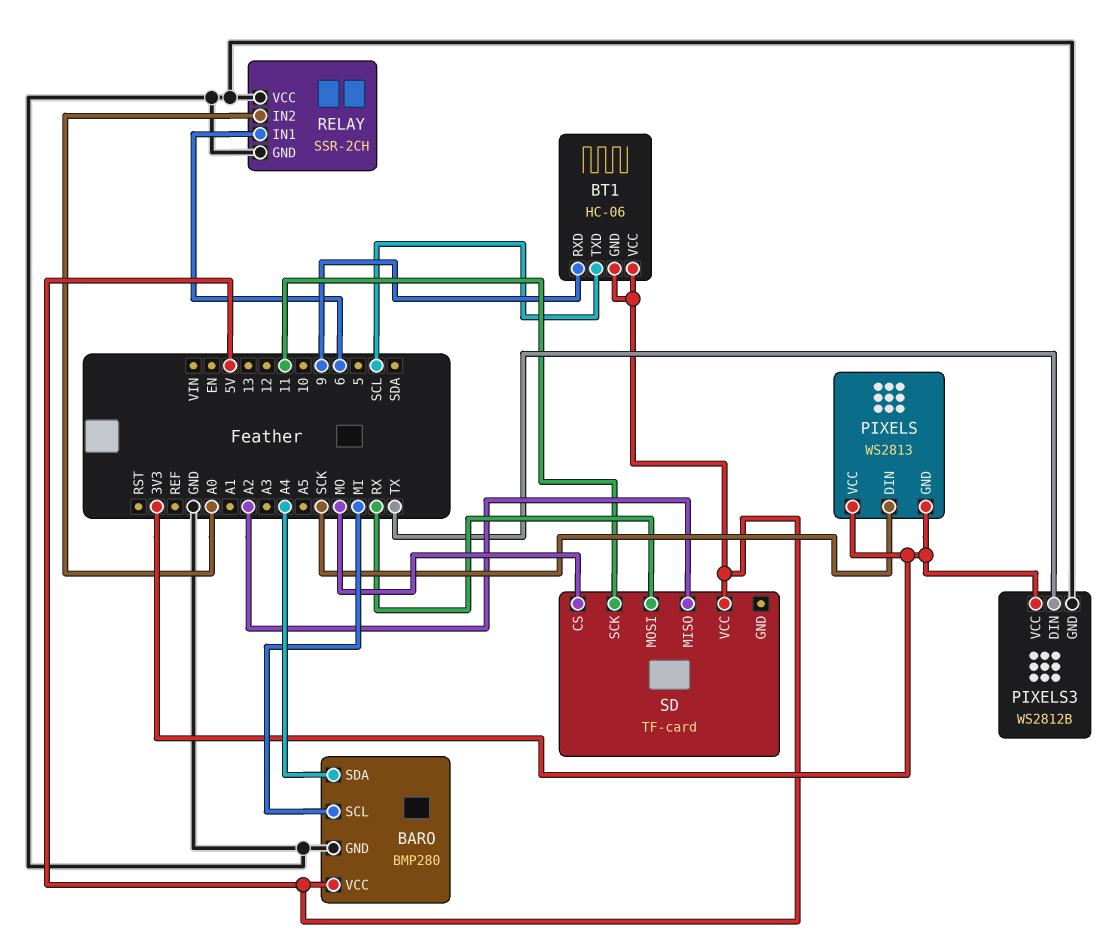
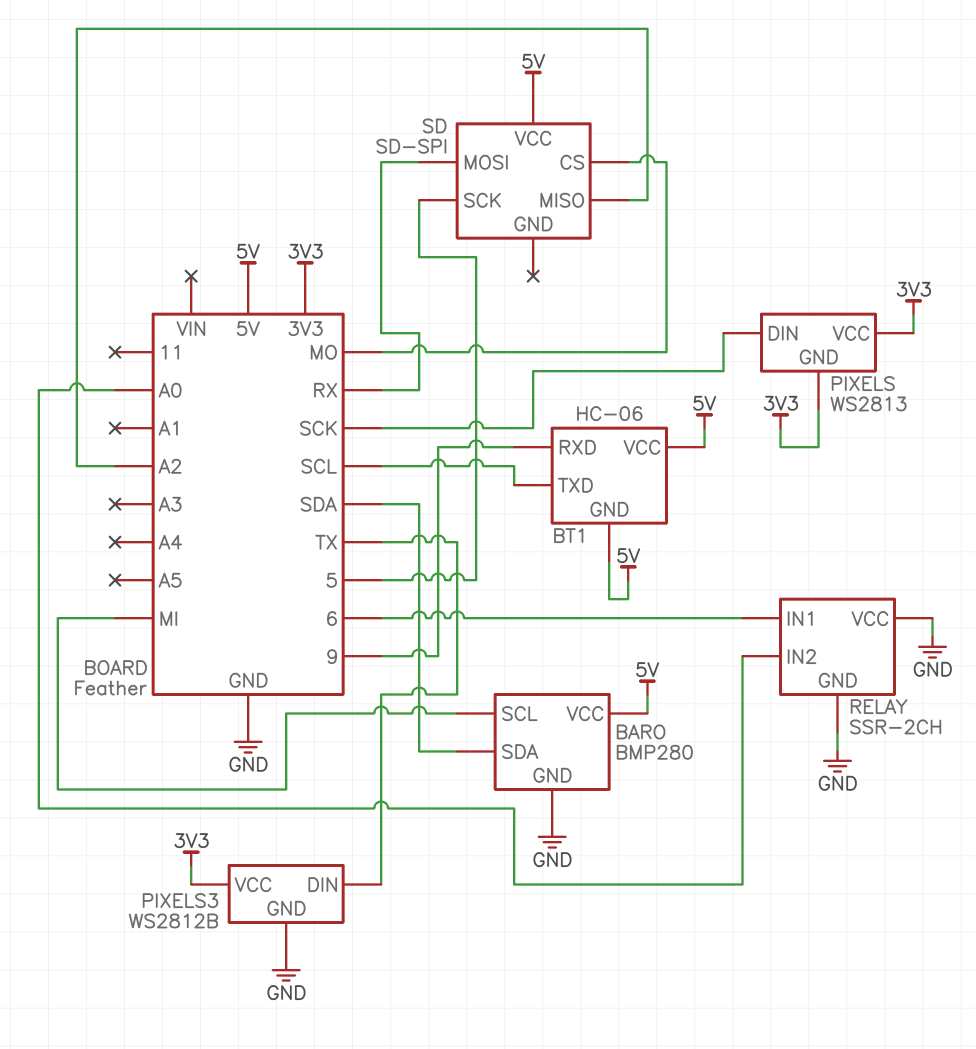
BARO pin SDA: A4 -> SDA
SD: TF-card -> SD-SPI
SD pin SCK: 11 -> 5

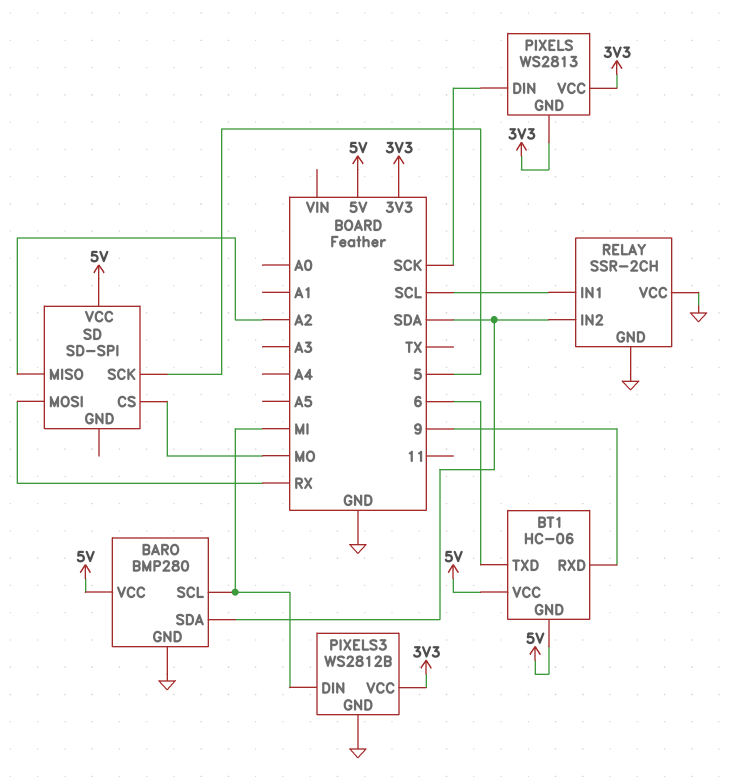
BT1 pin TXD: SCL -> 6
PIXELS3 pin DIN: TX -> MI
RELAY pin IN1: 6 -> SCL
RELAY pin IN2: A0 -> SDA

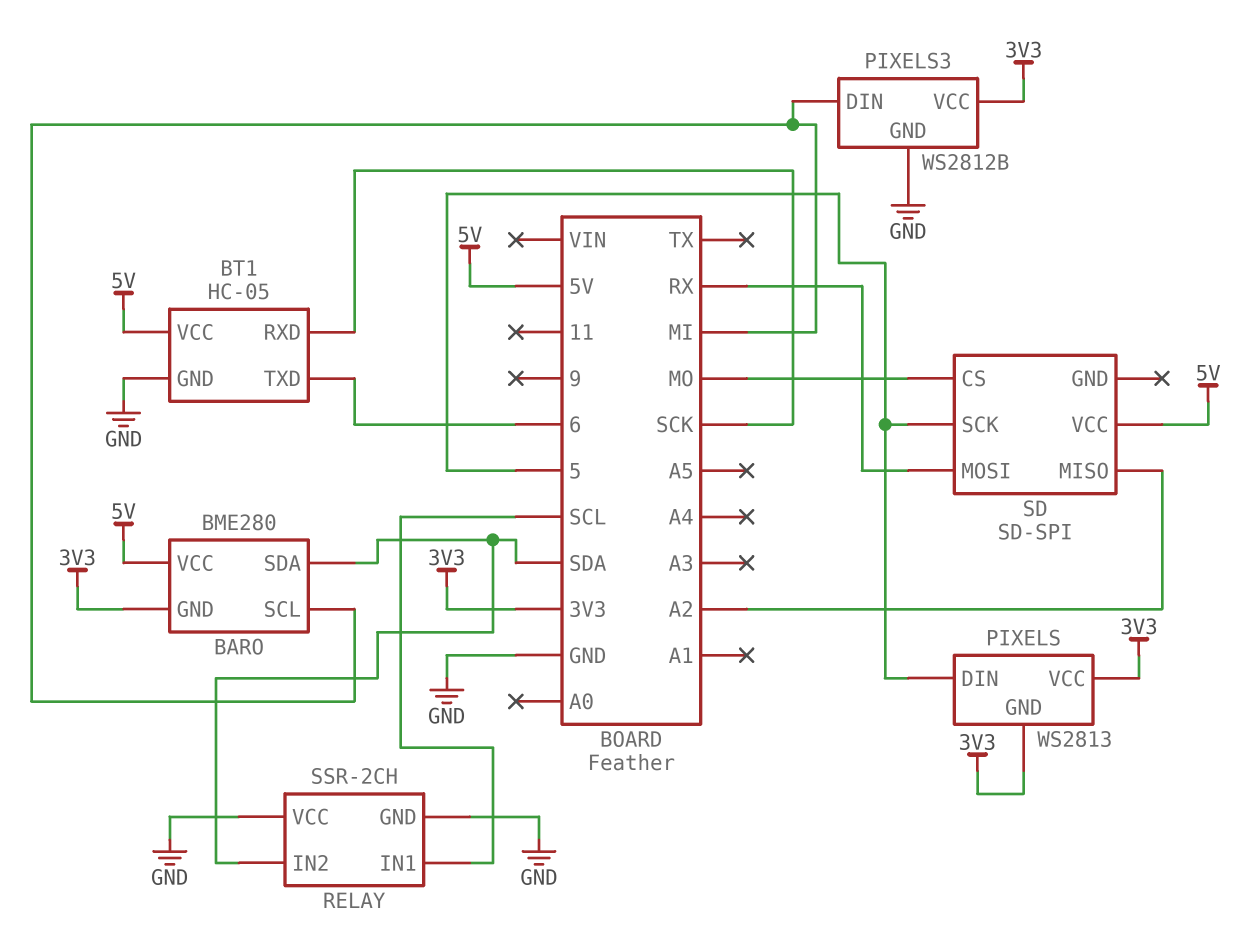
BARO: BMP280 -> BME280
BARO pin GND: GND -> 3V3
BT1: HC-06 -> HC-05
BT1 pin GND: 5V -> GND
BT1 pin RXD: 9 -> SCK
PIXELS pin DIN: SCK -> 5

